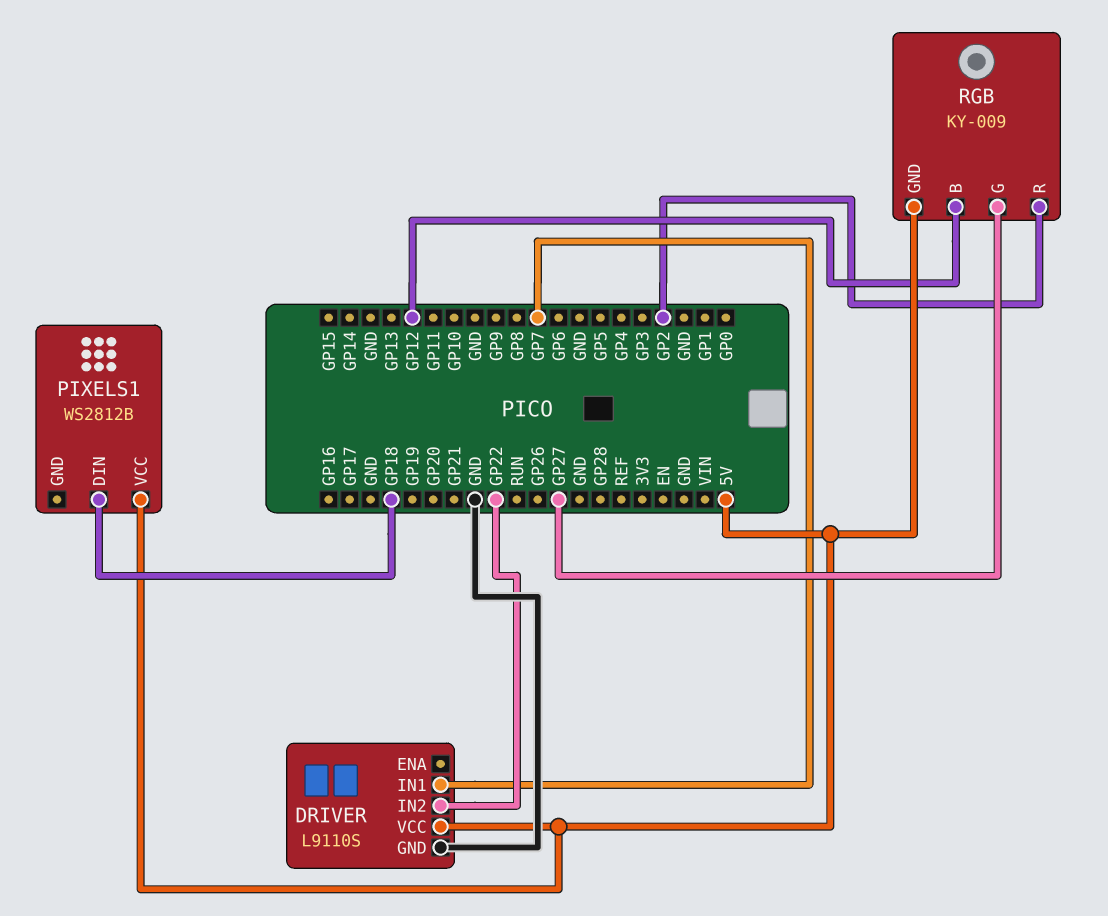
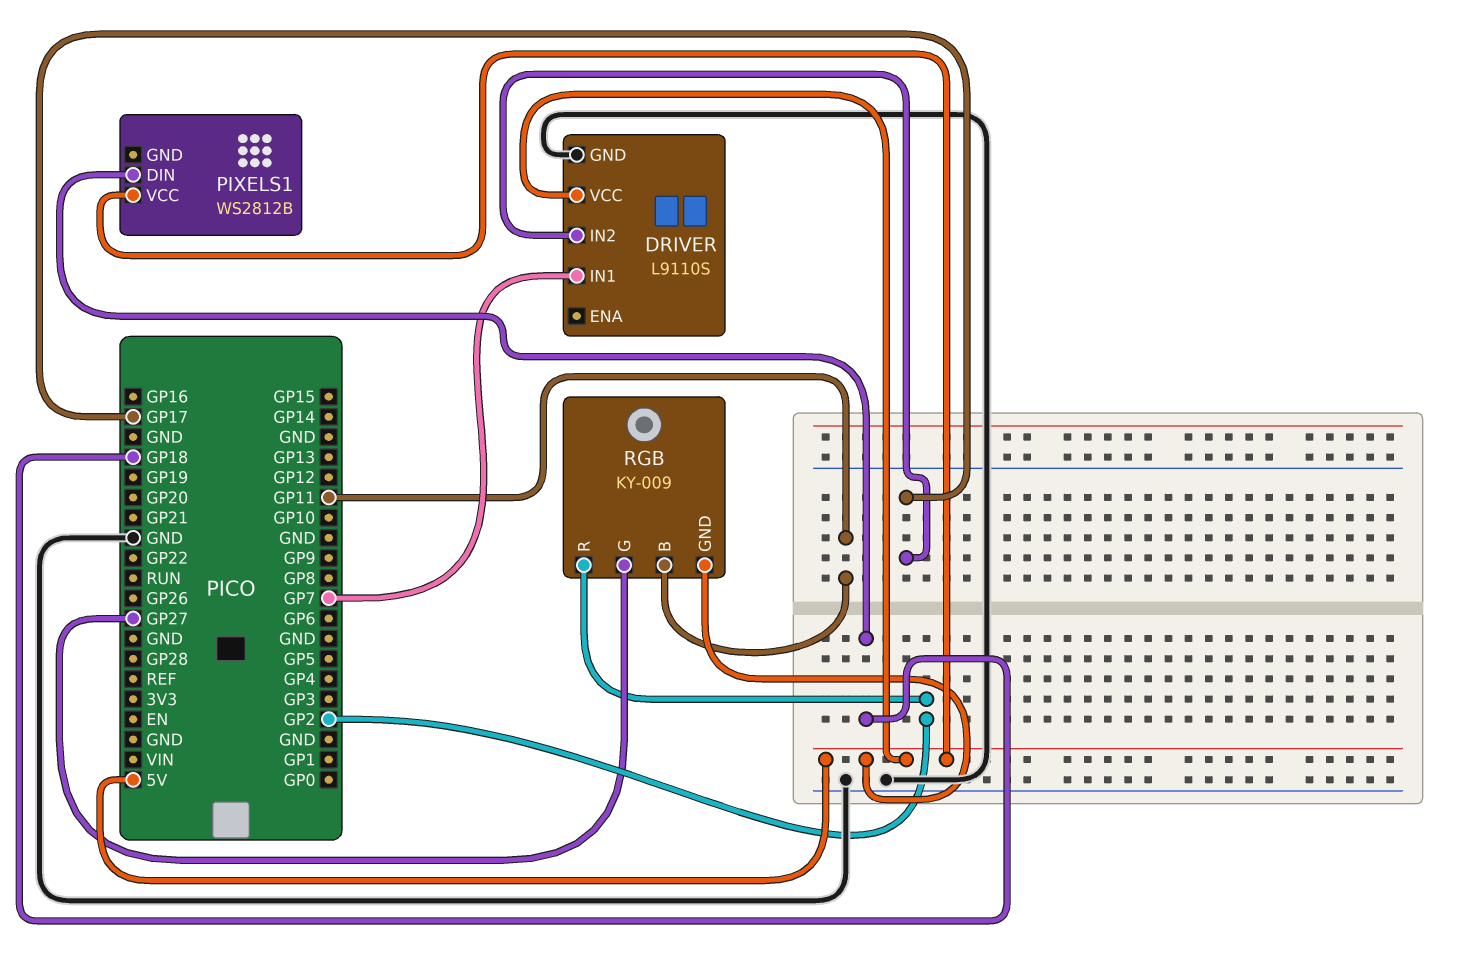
DRIVER pin IN2: GP22 -> GP17
RGB pin B: GP12 -> GP11

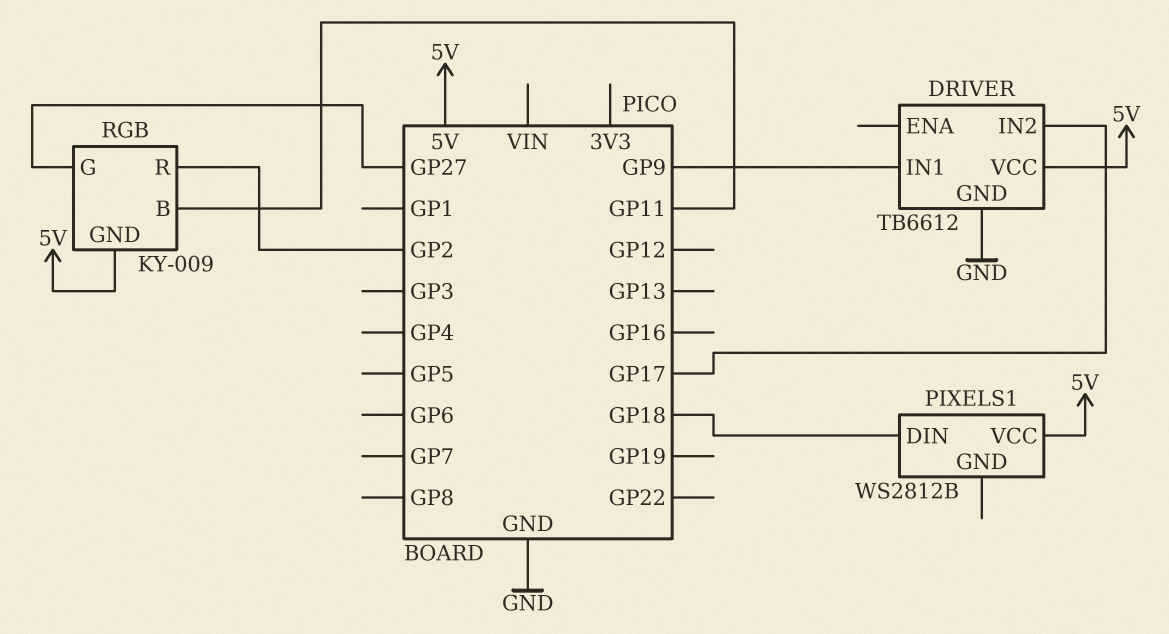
DRIVER: L9110S -> TB6612
DRIVER pin IN1: GP7 -> GP9

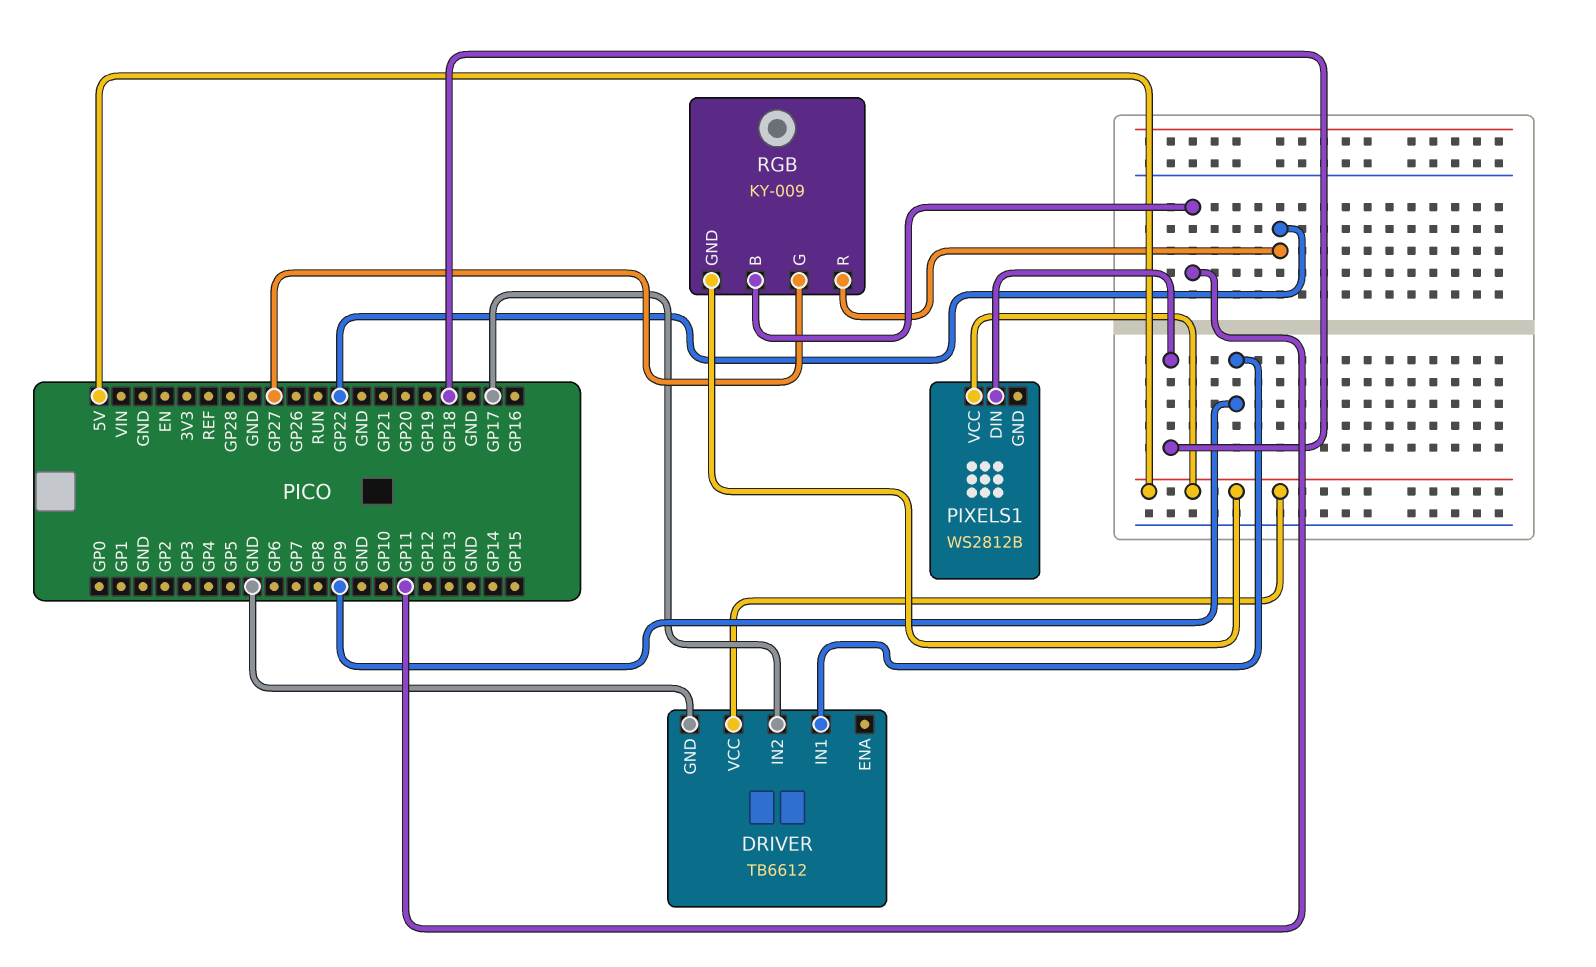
RGB pin R: GP2 -> GP22

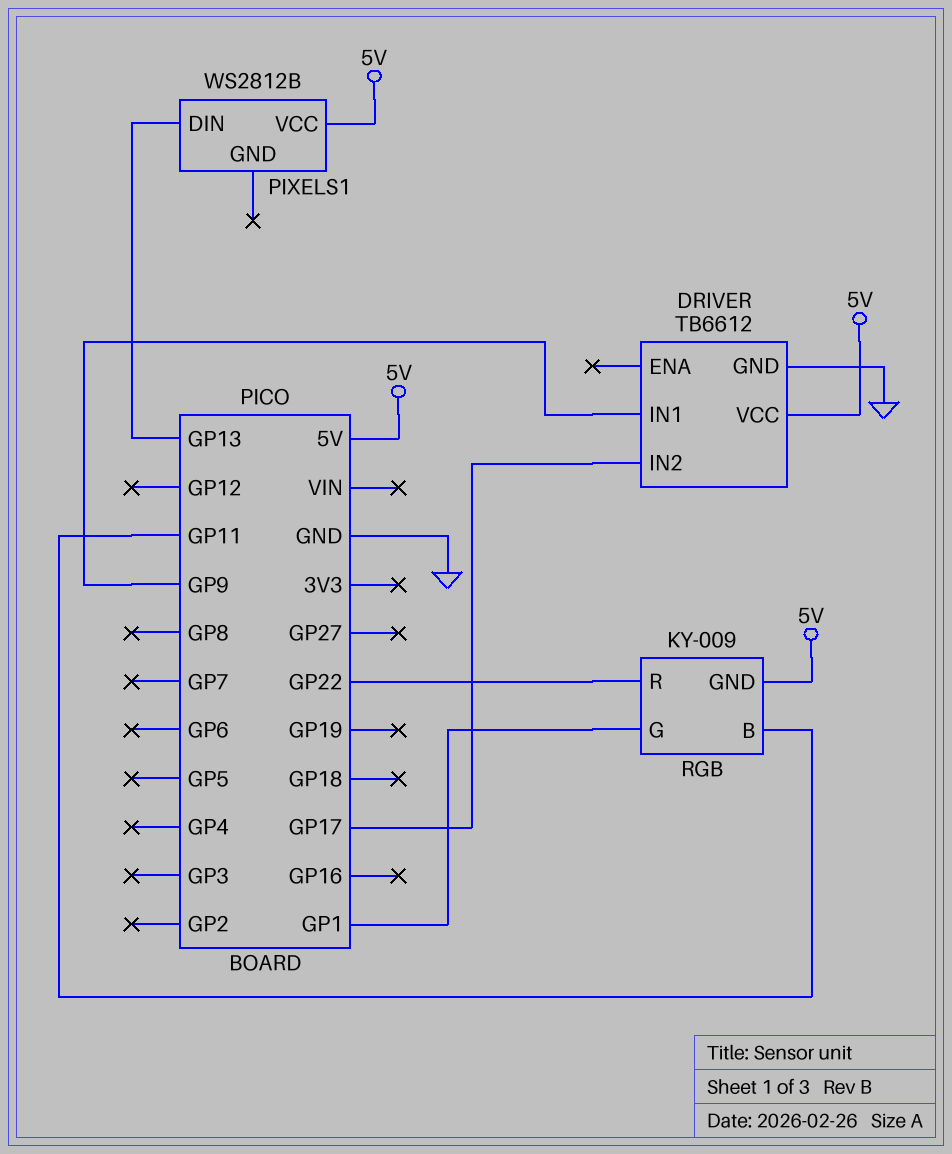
PIXELS1 pin DIN: GP18 -> GP13
RGB pin G: GP27 -> GP1

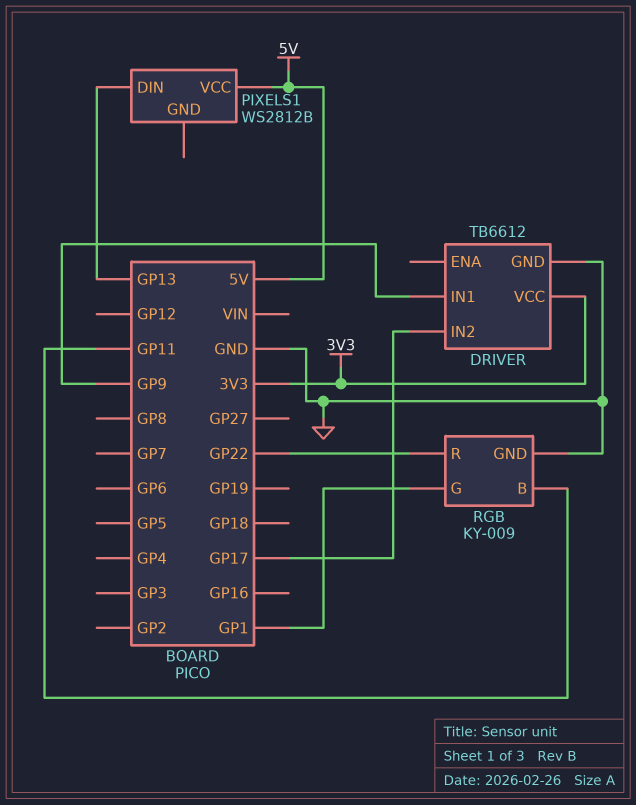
DRIVER pin VCC: 5V -> 3V3
RGB pin GND: 5V -> GND

